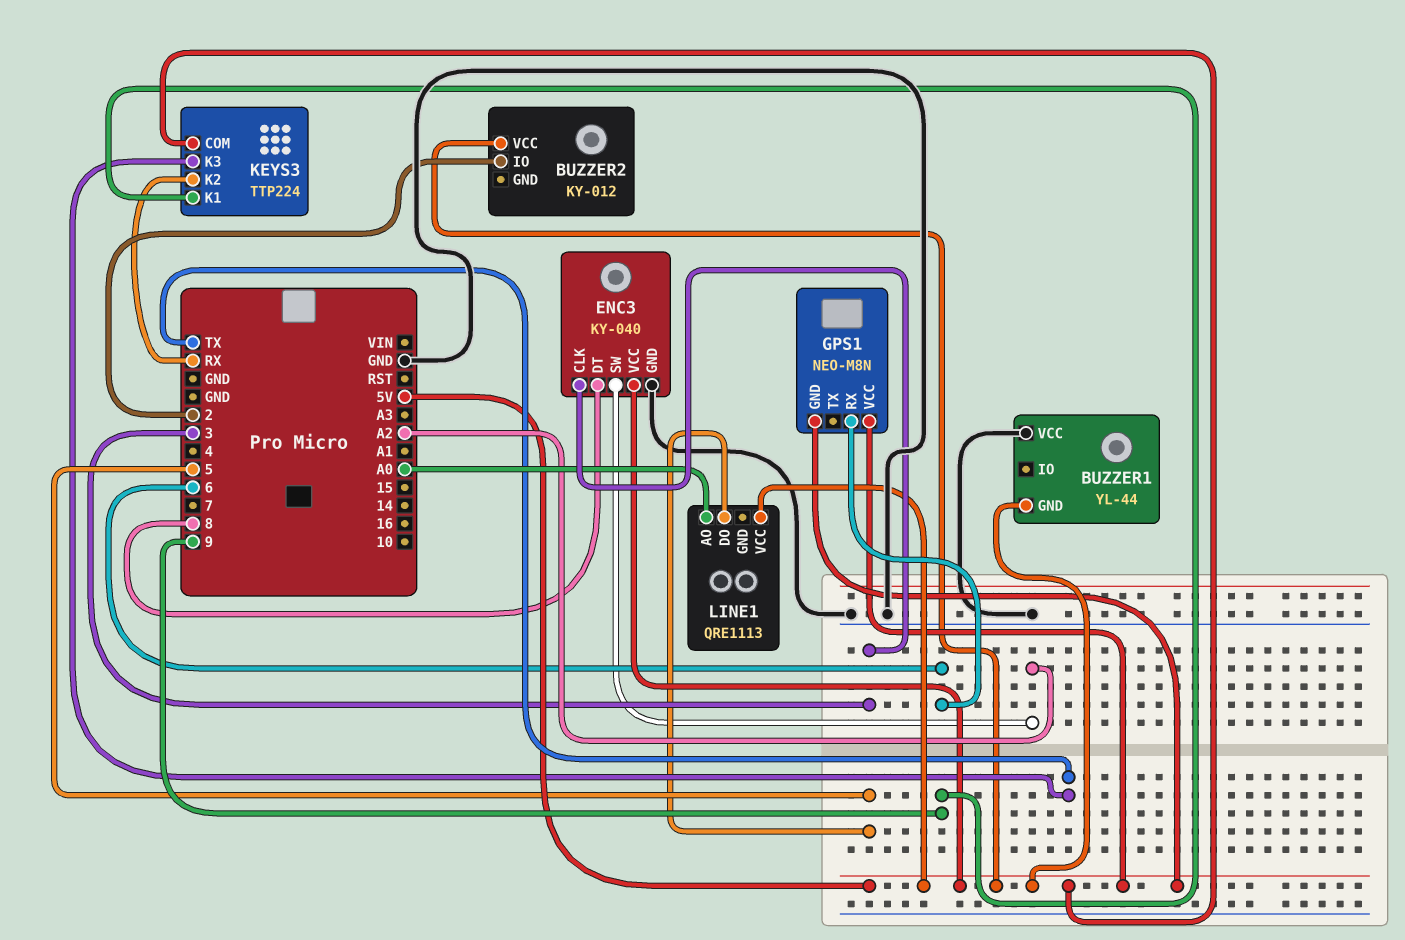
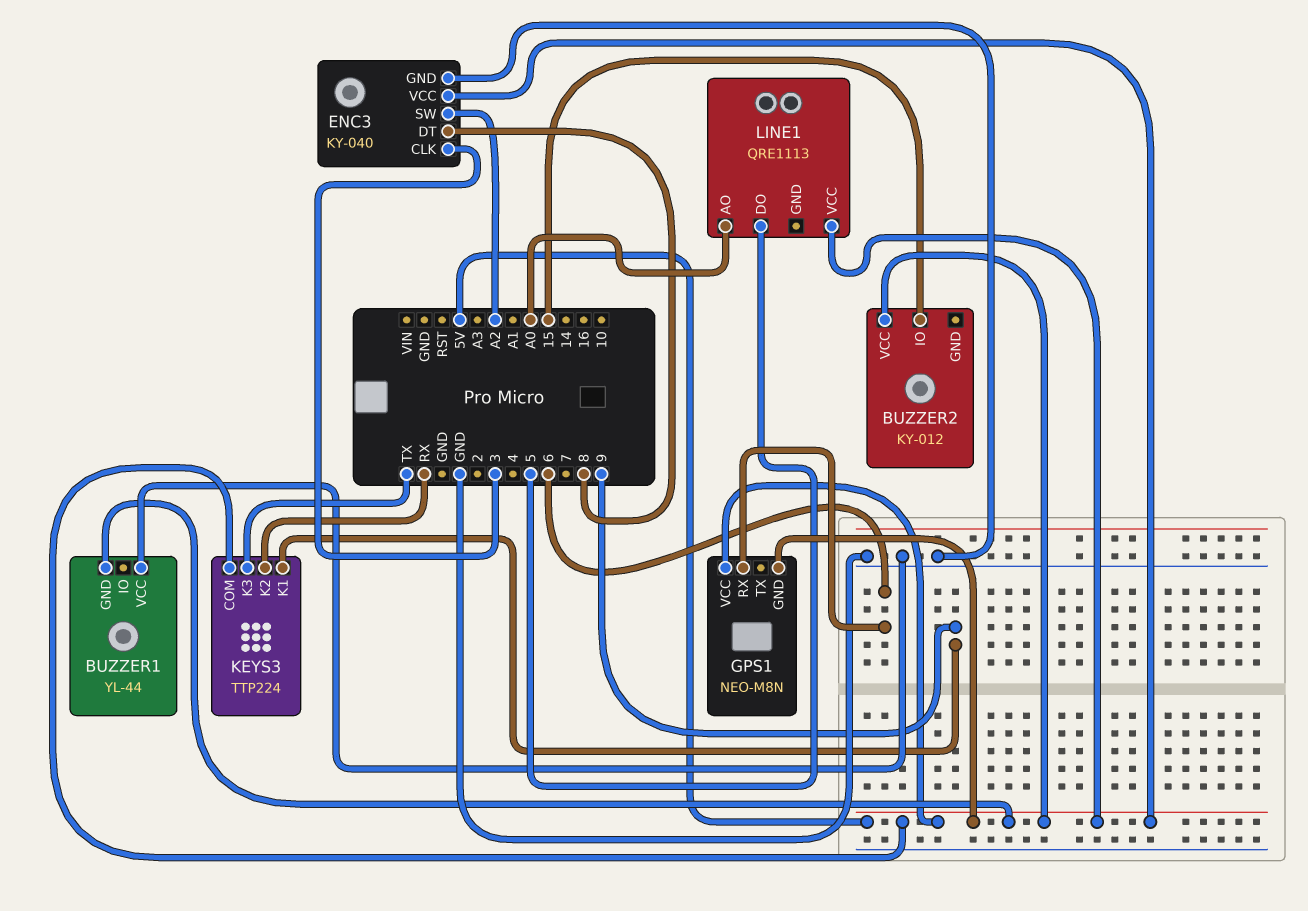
BUZZER2 pin IO: 2 -> 15

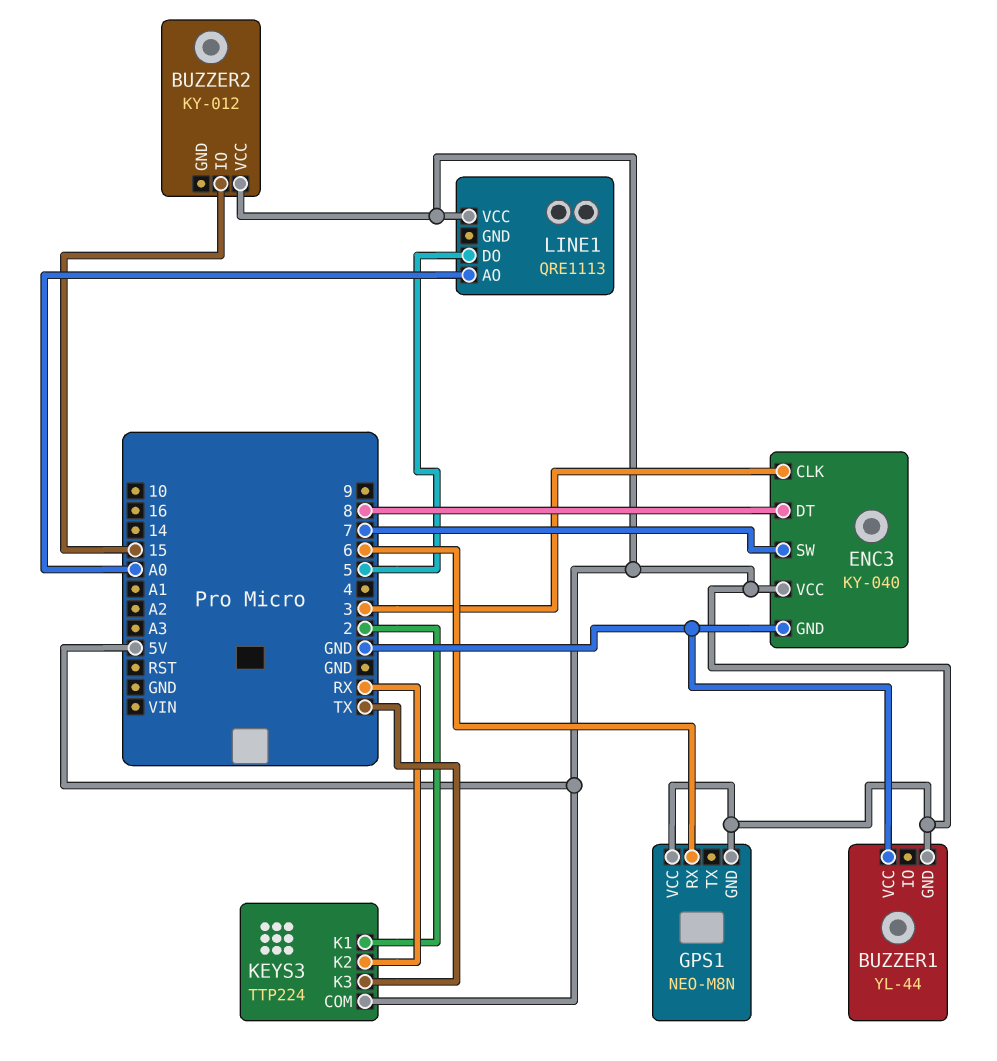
ENC3 pin SW: A2 -> 7
KEYS3 pin K1: 9 -> 2

